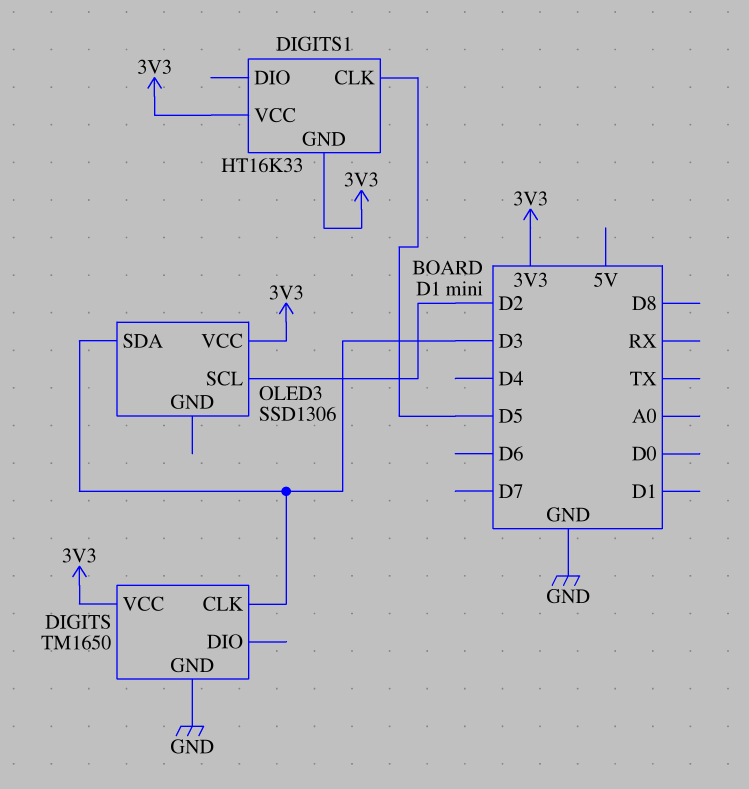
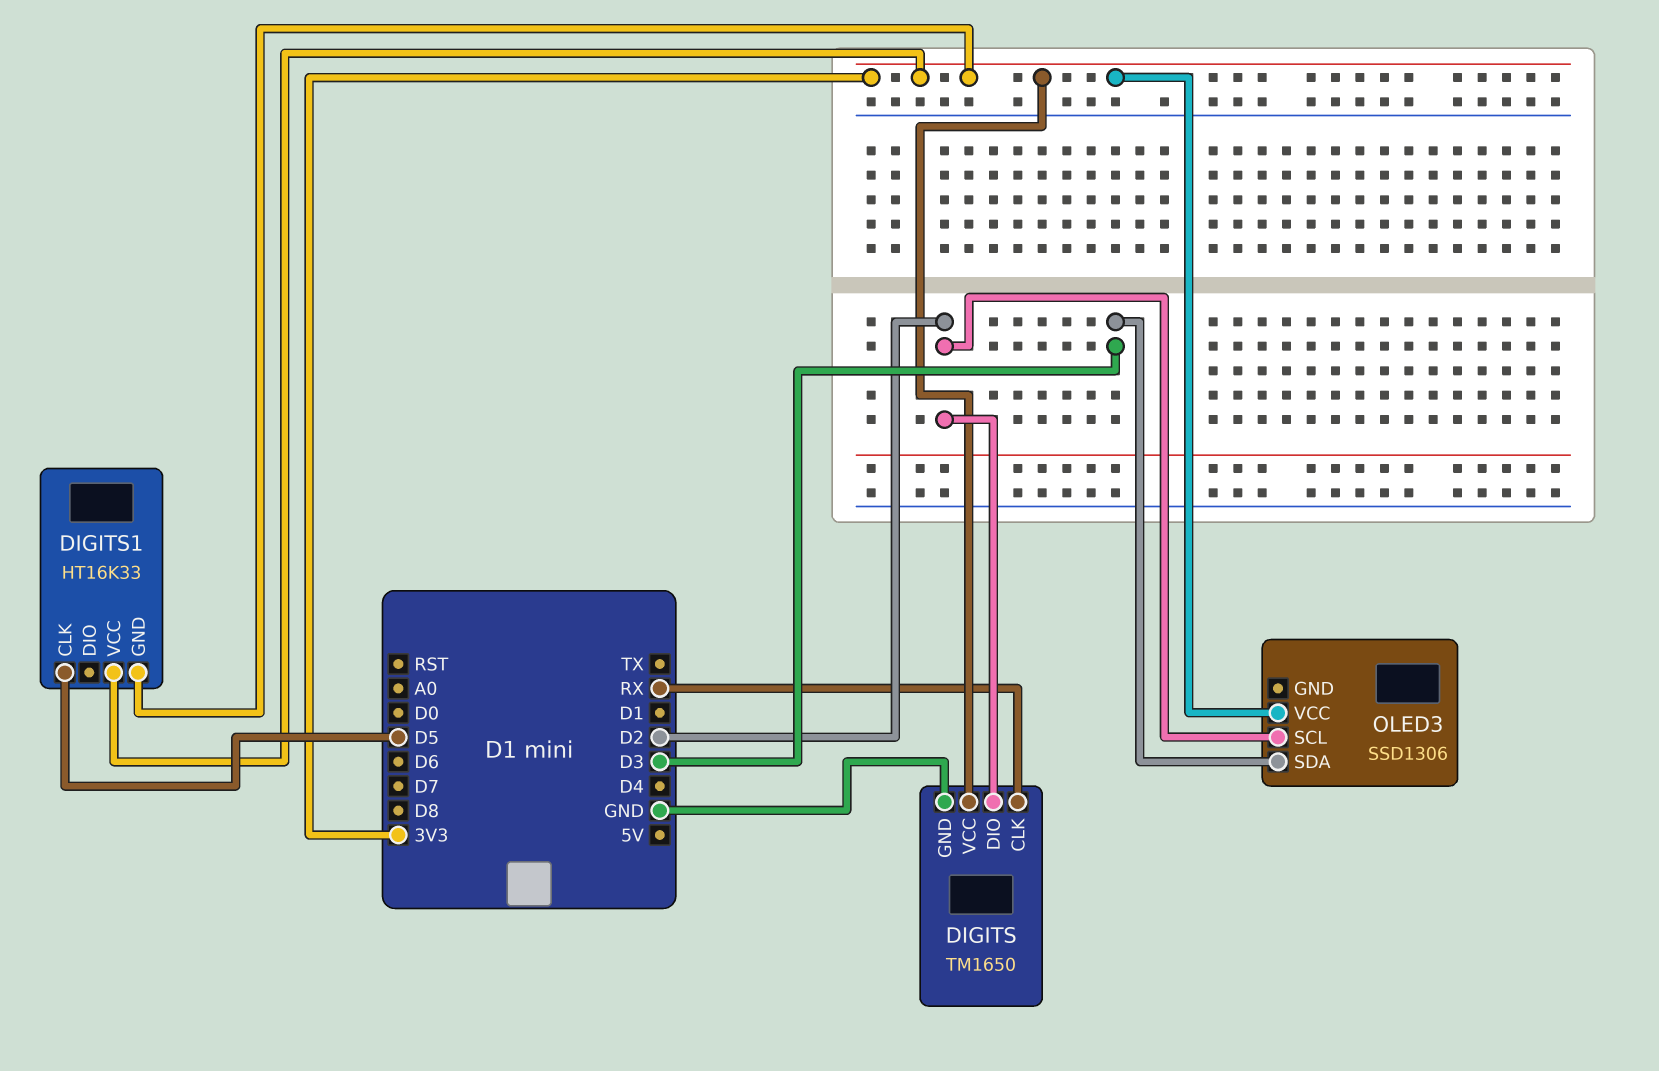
DIGITS pin CLK: D3 -> RX
DIGITS pin DIO: none -> D2

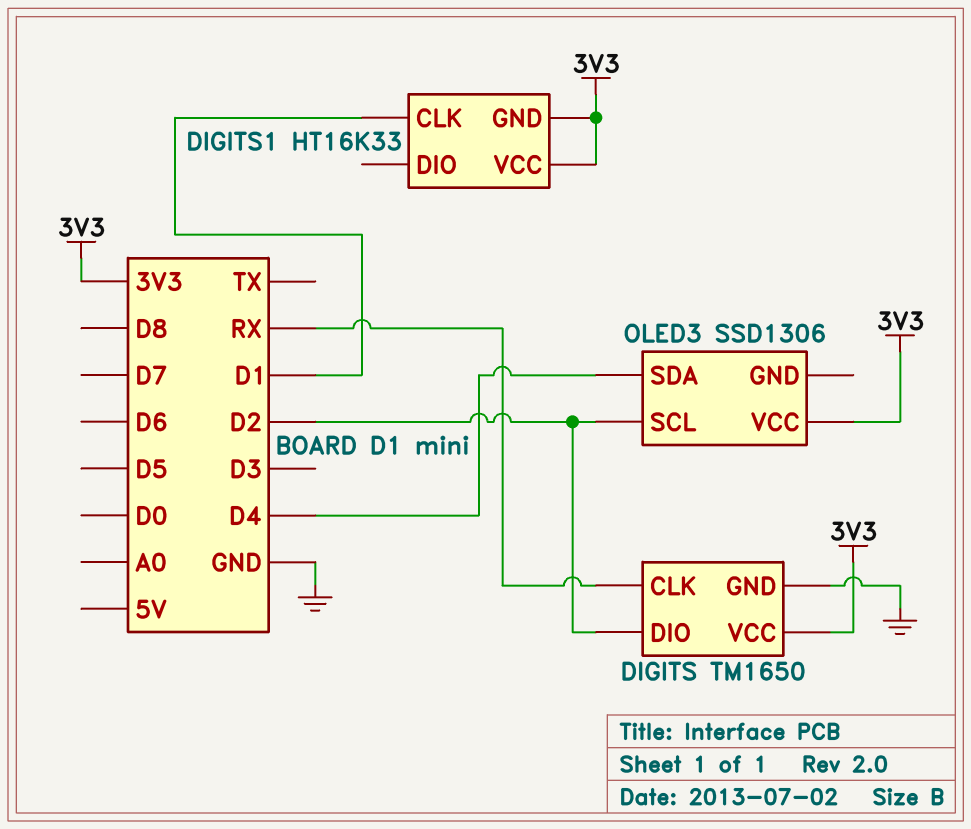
DIGITS1 pin CLK: D5 -> D1
OLED3 pin SDA: D3 -> D4

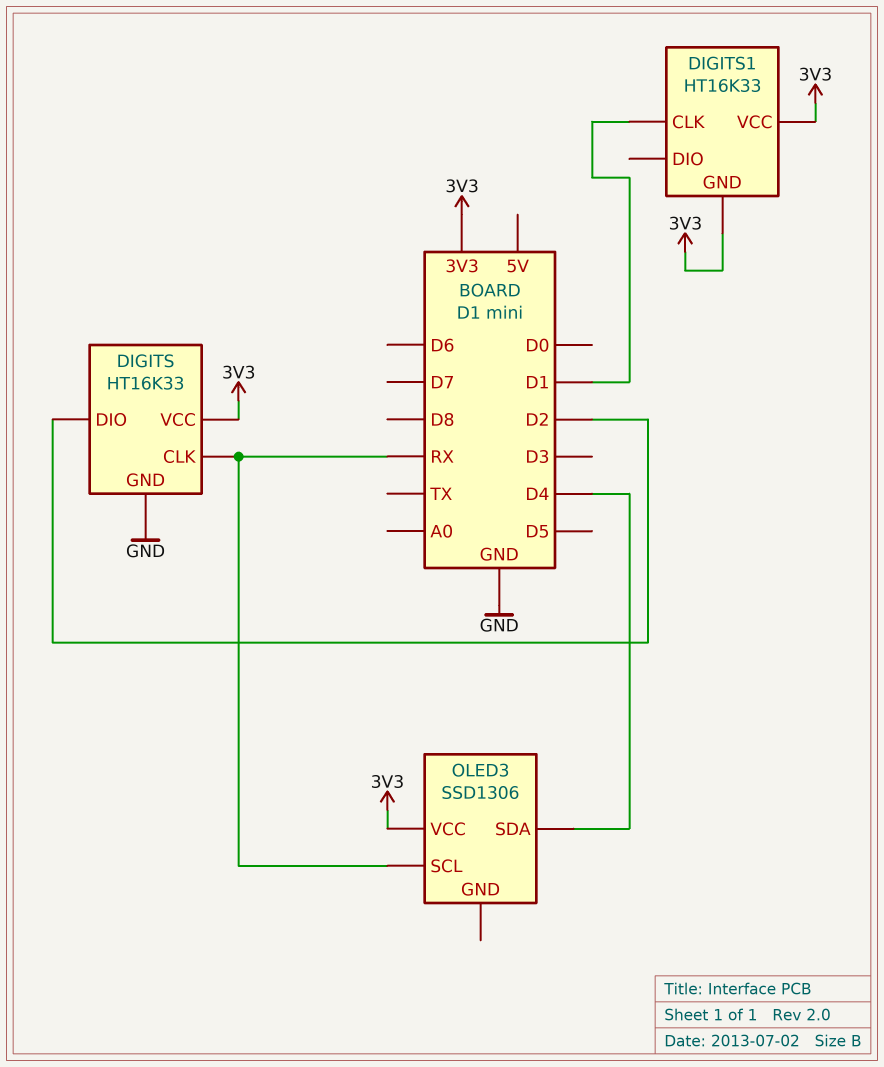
DIGITS: TM1650 -> HT16K33
OLED3 pin SCL: D2 -> RX

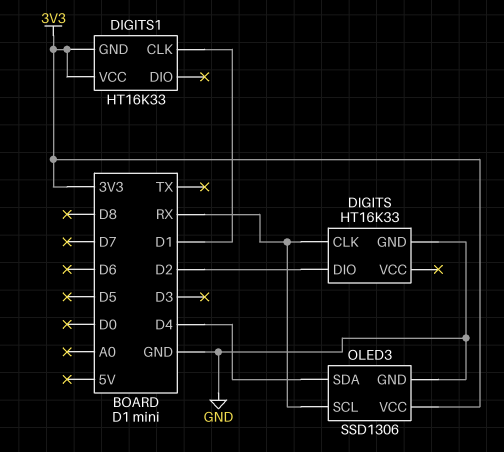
DIGITS pin VCC: 3V3 -> none
OLED3 pin GND: none -> GND

